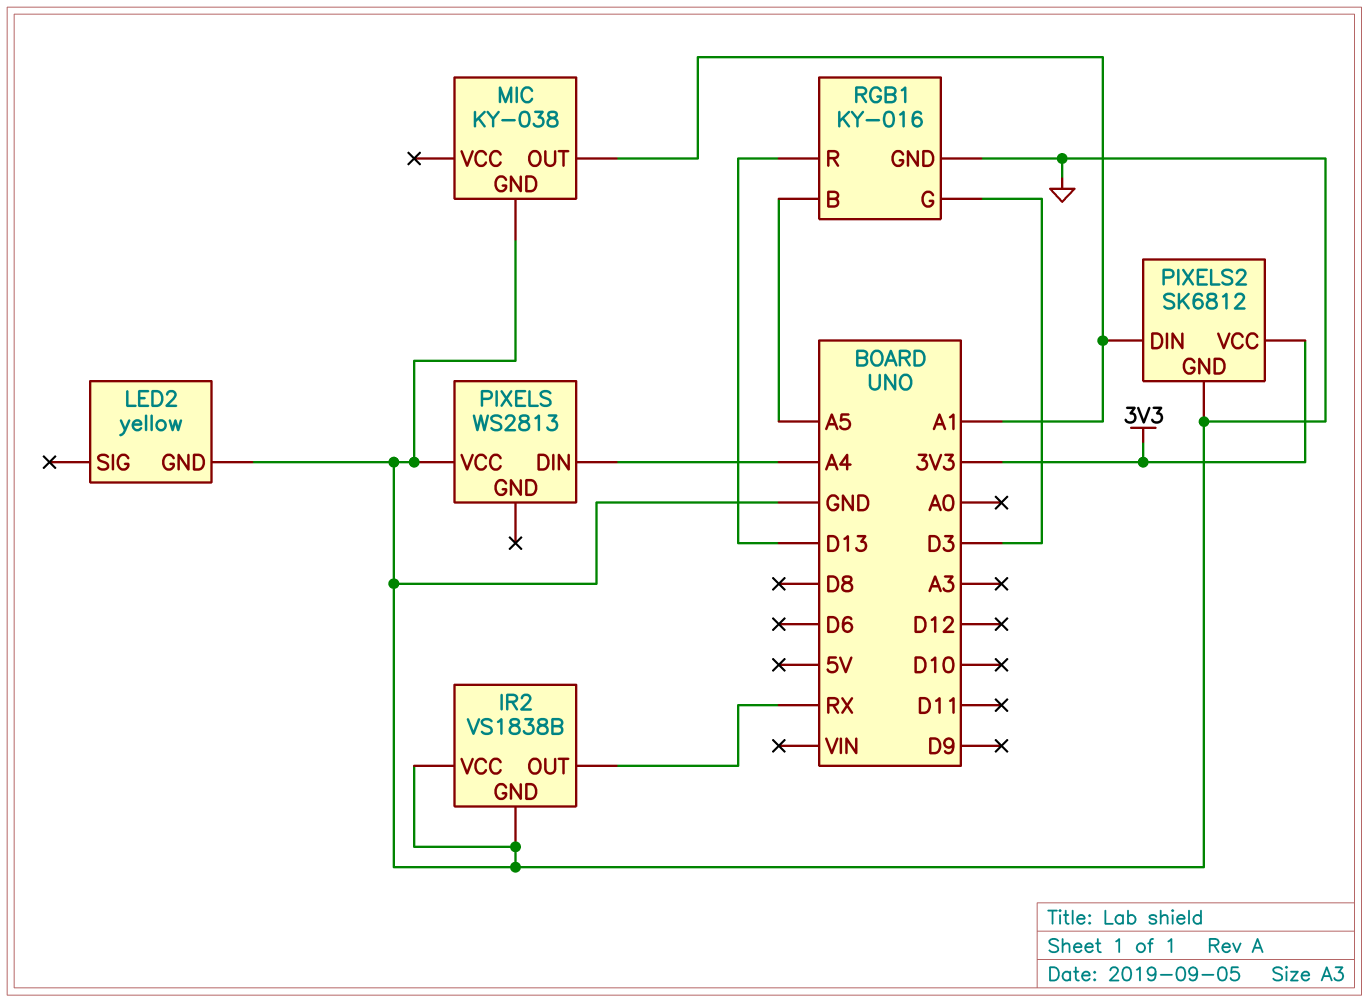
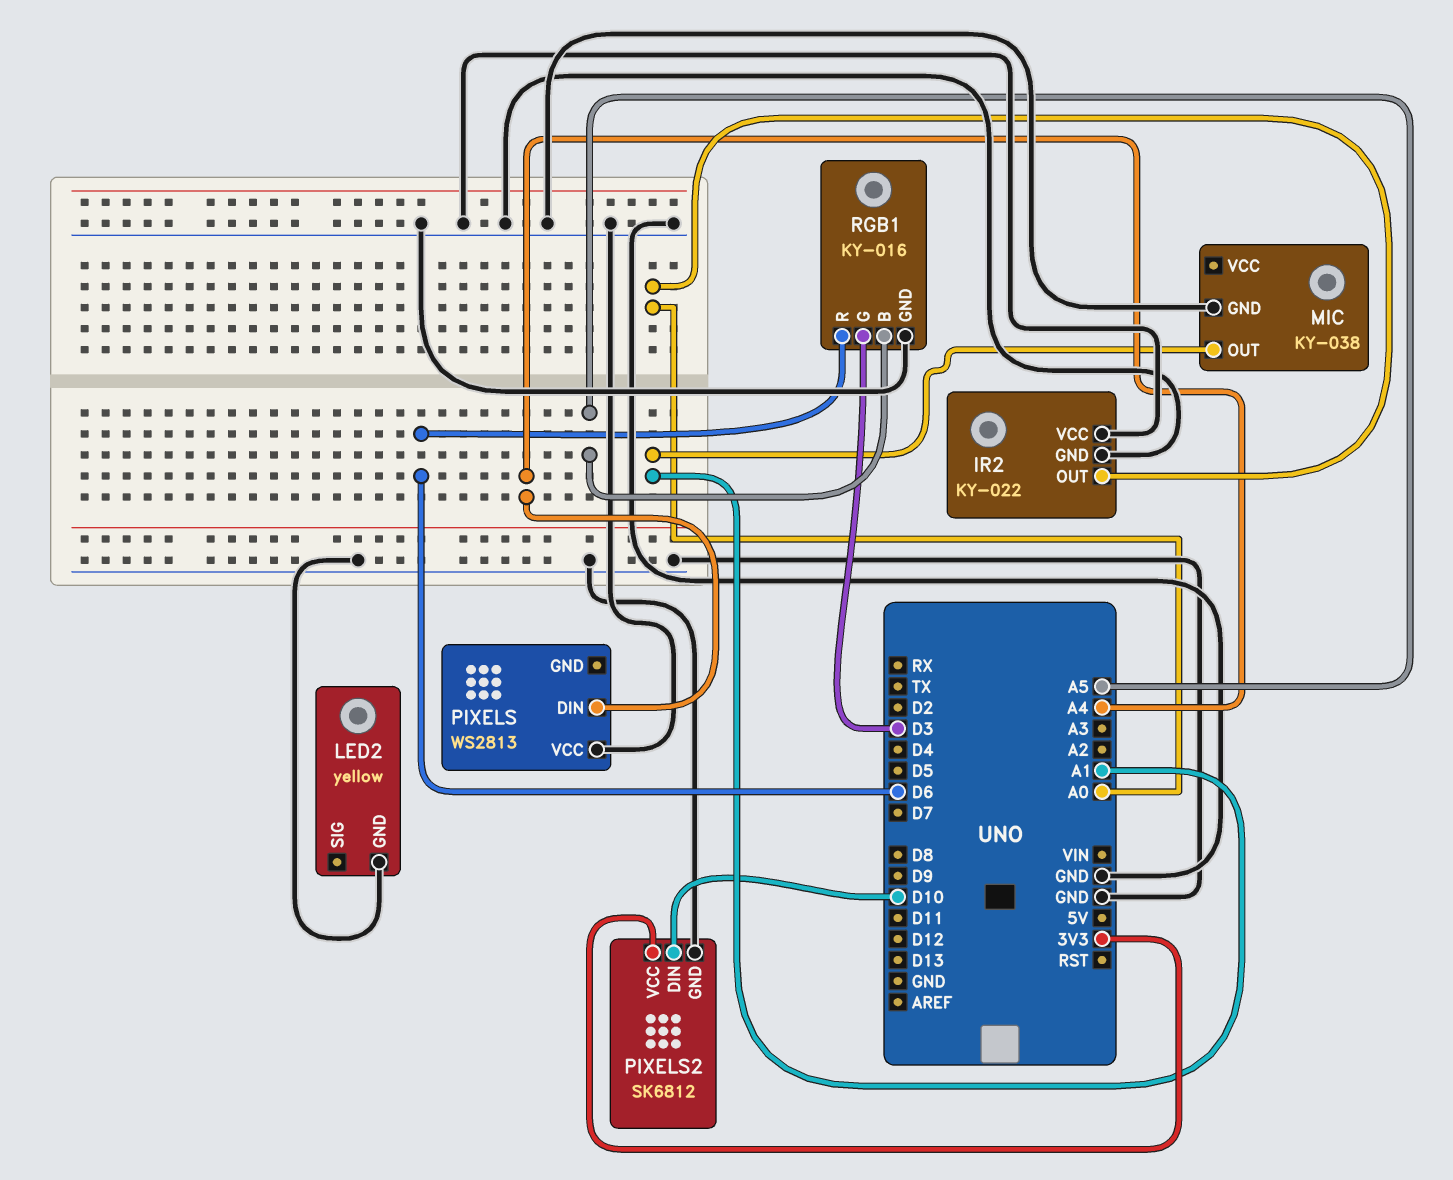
IR2: VS1838B -> KY-022
IR2 pin OUT: RX -> A0
PIXELS2 pin DIN: A1 -> D10
RGB1 pin R: D13 -> D6

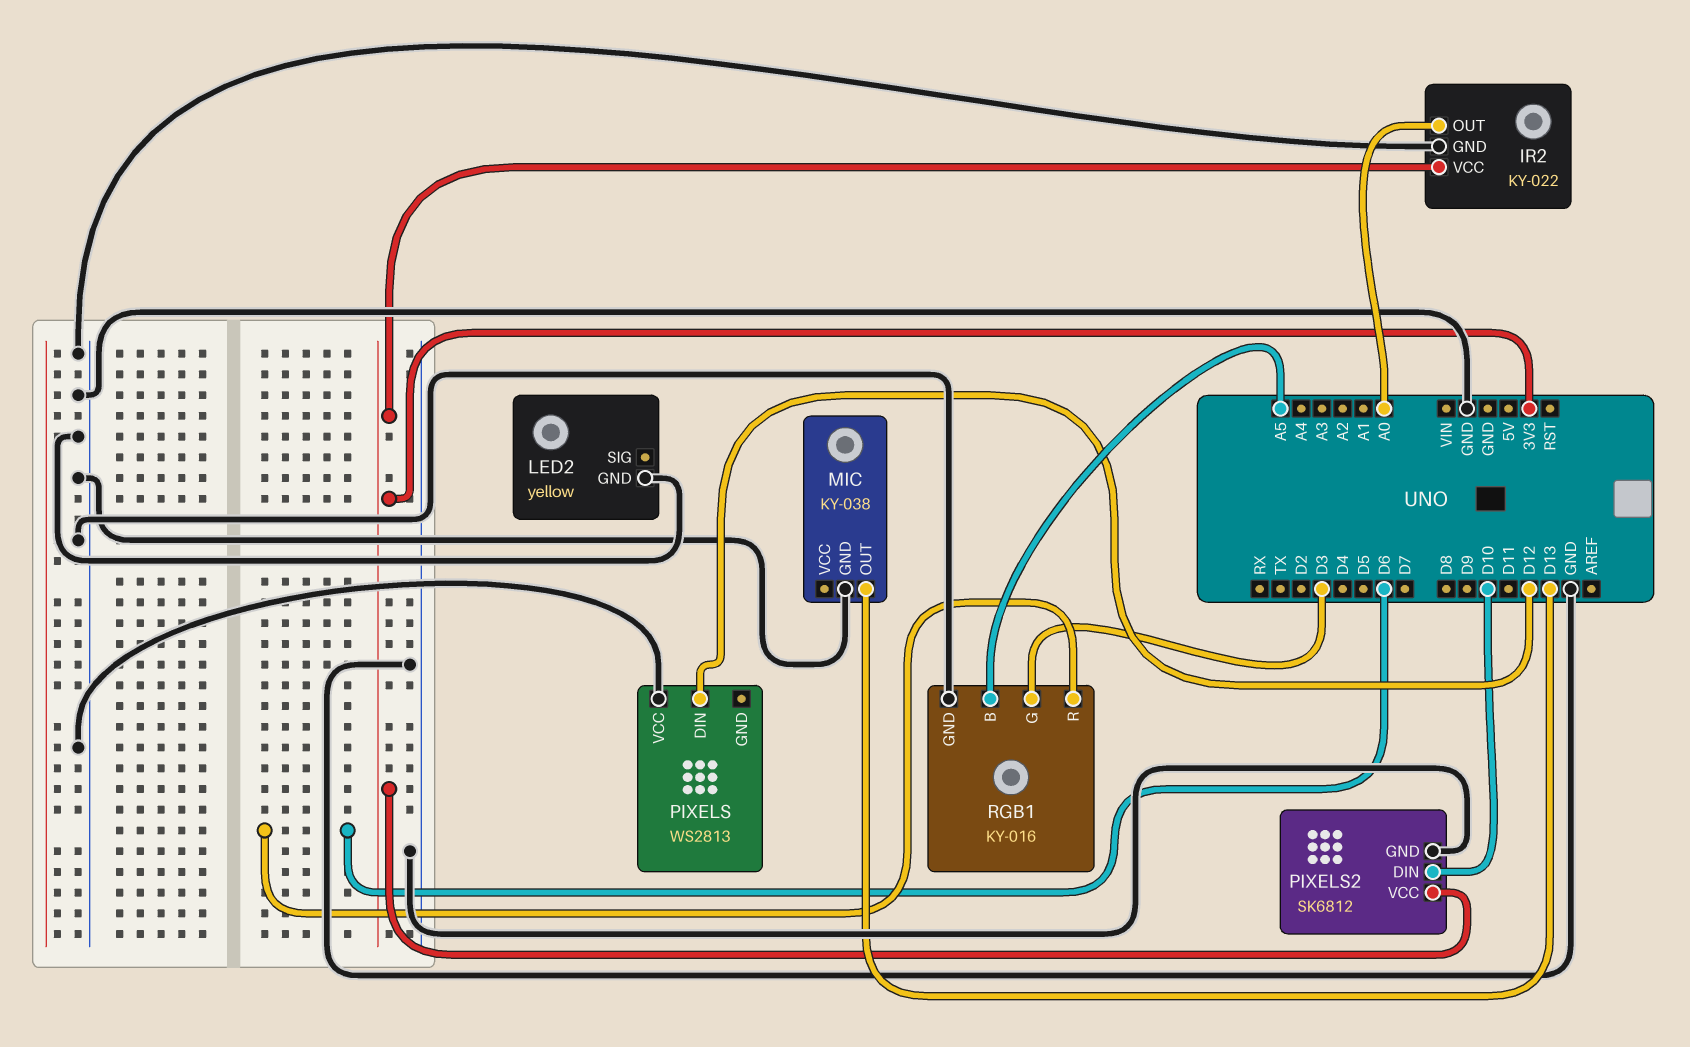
IR2 pin VCC: GND -> 3V3
MIC pin OUT: A1 -> D13
PIXELS pin DIN: A4 -> D12

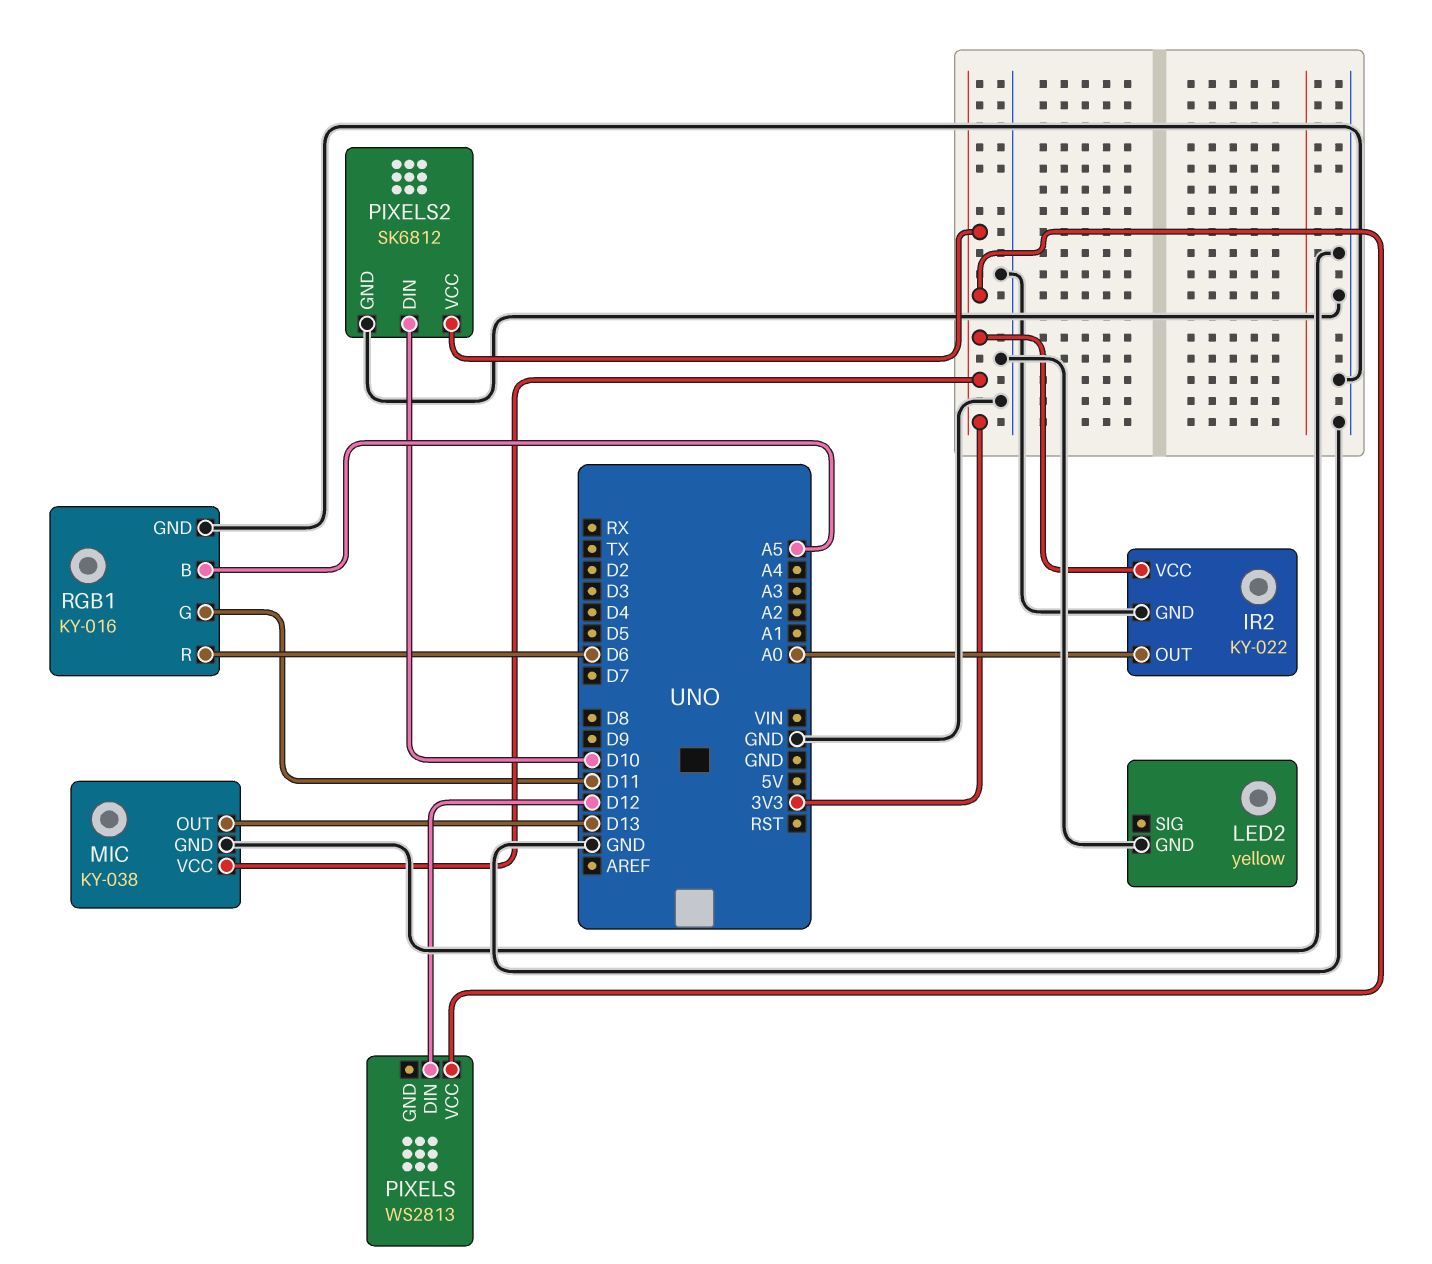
MIC pin VCC: none -> 3V3
PIXELS pin VCC: GND -> 3V3
RGB1 pin G: D3 -> D11

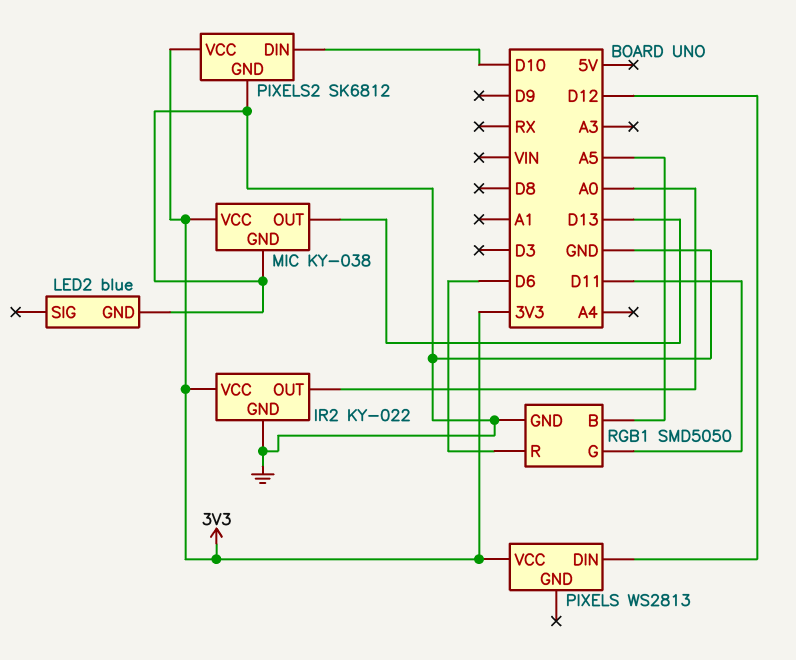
LED2: yellow -> blue
RGB1: KY-016 -> SMD5050

